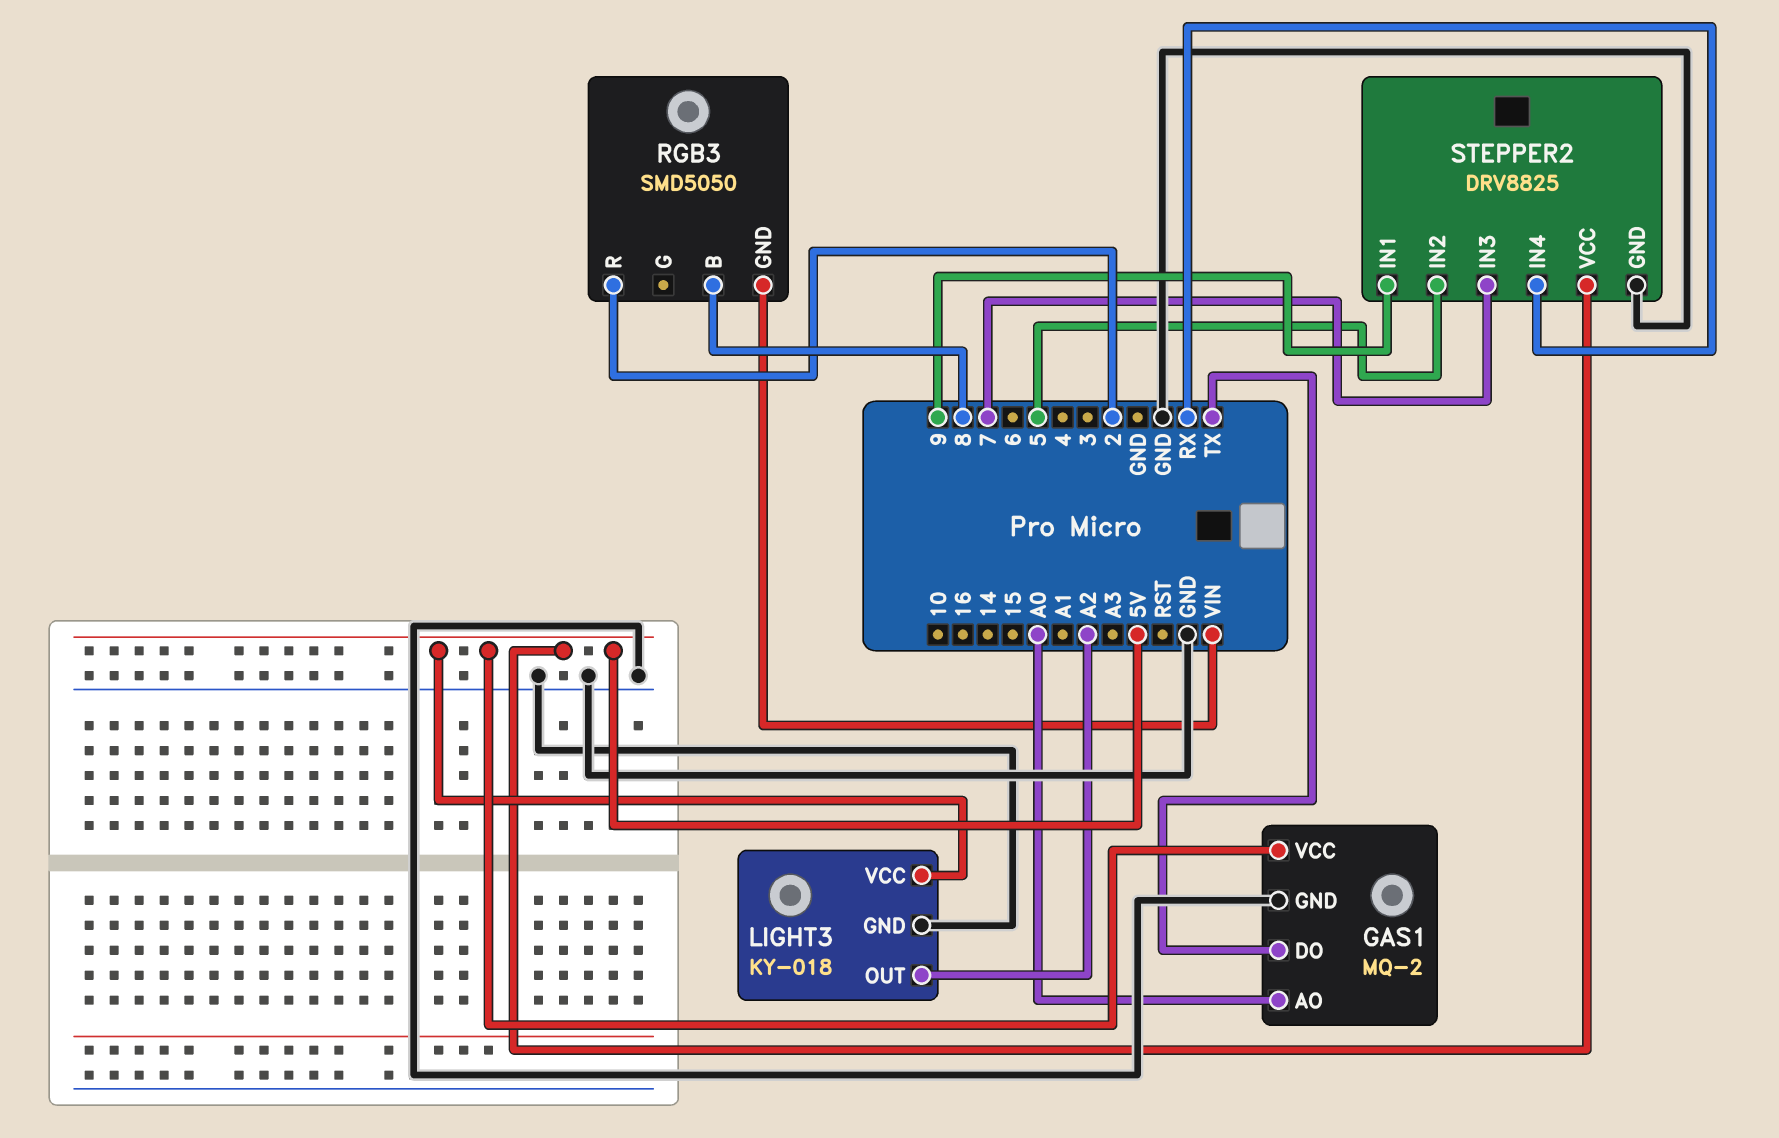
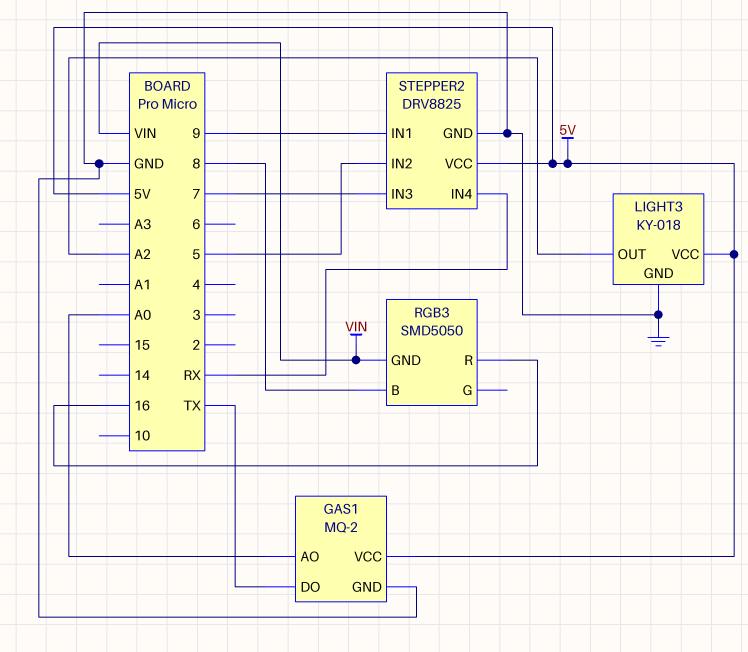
RGB3 pin R: 2 -> 16

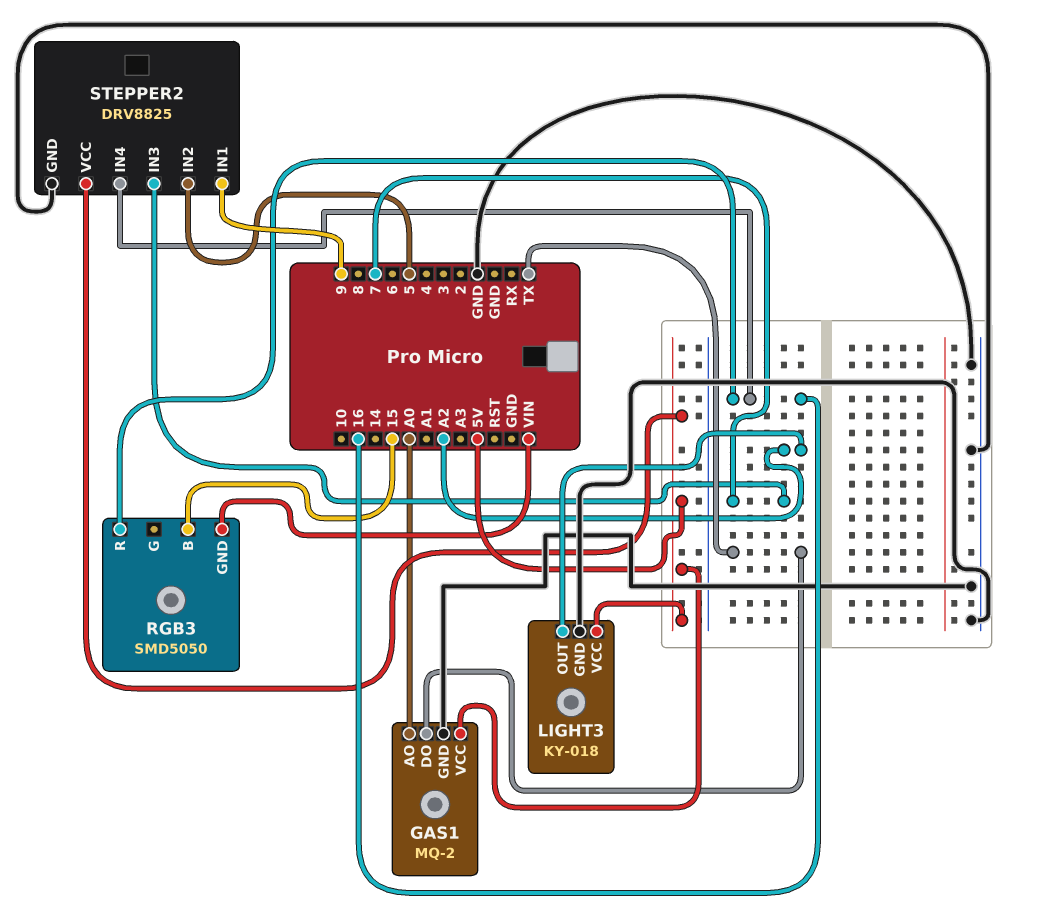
RGB3 pin B: 8 -> 15
STEPPER2 pin IN4: RX -> 16

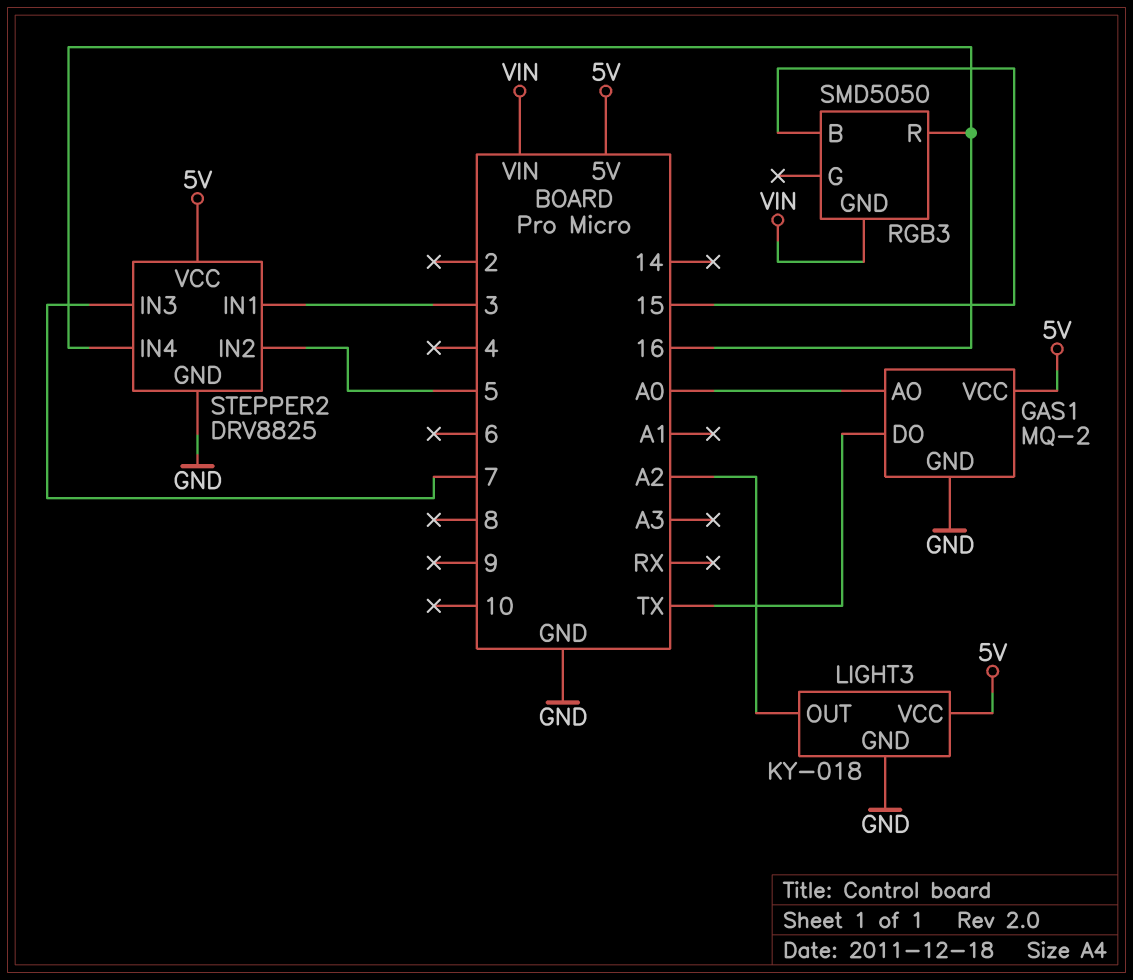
STEPPER2 pin IN1: 9 -> 3

